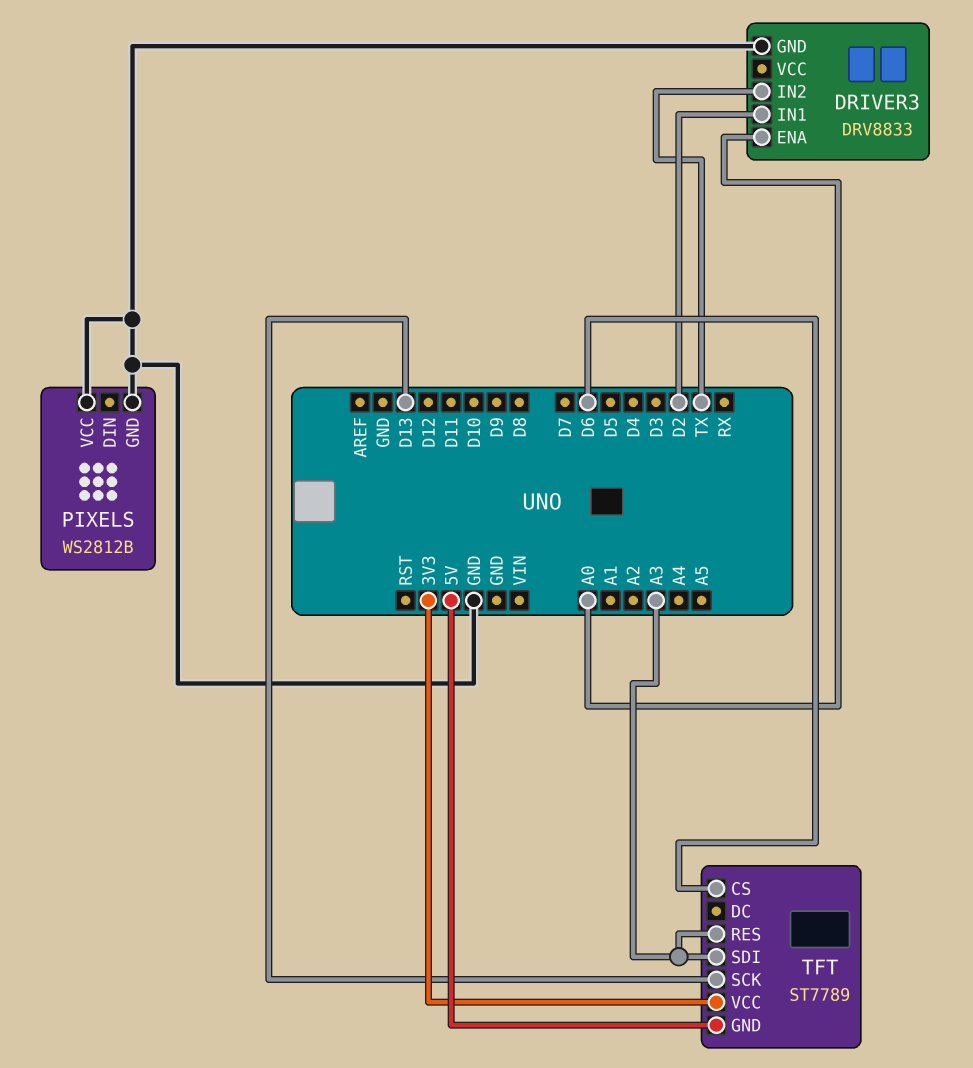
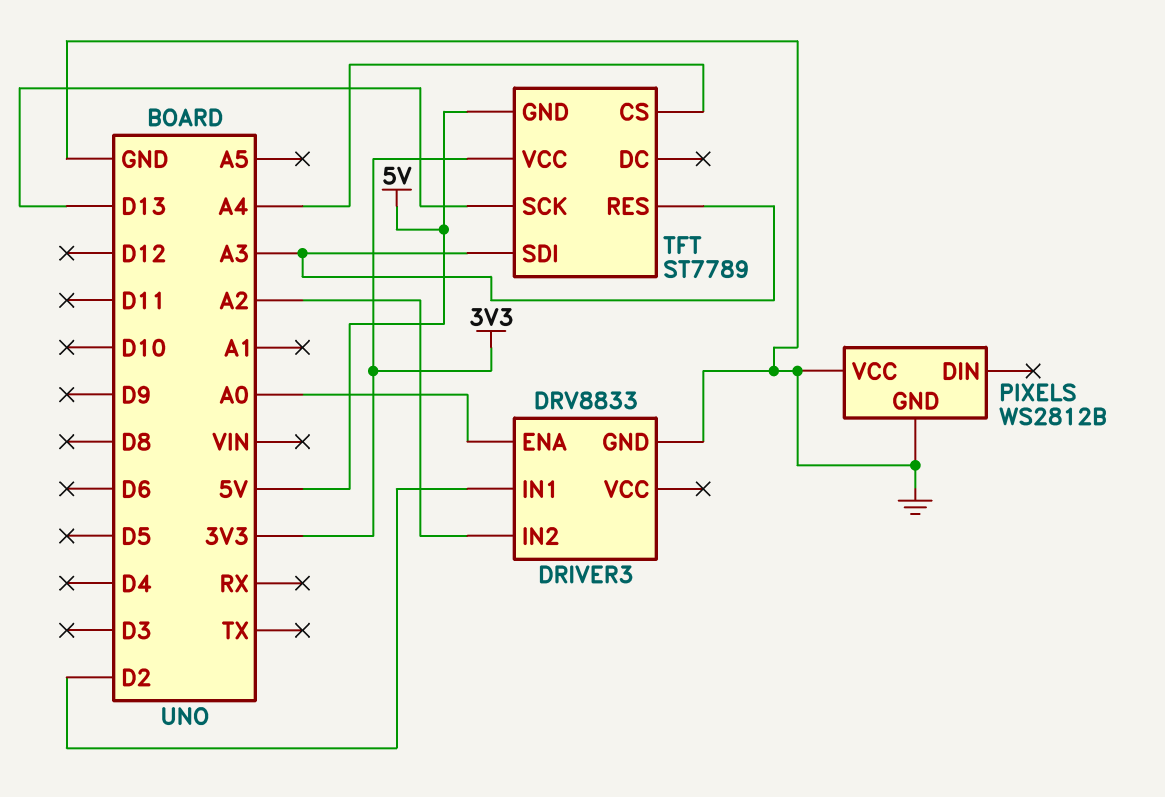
DRIVER3 pin IN2: TX -> A2
TFT pin CS: D6 -> A4

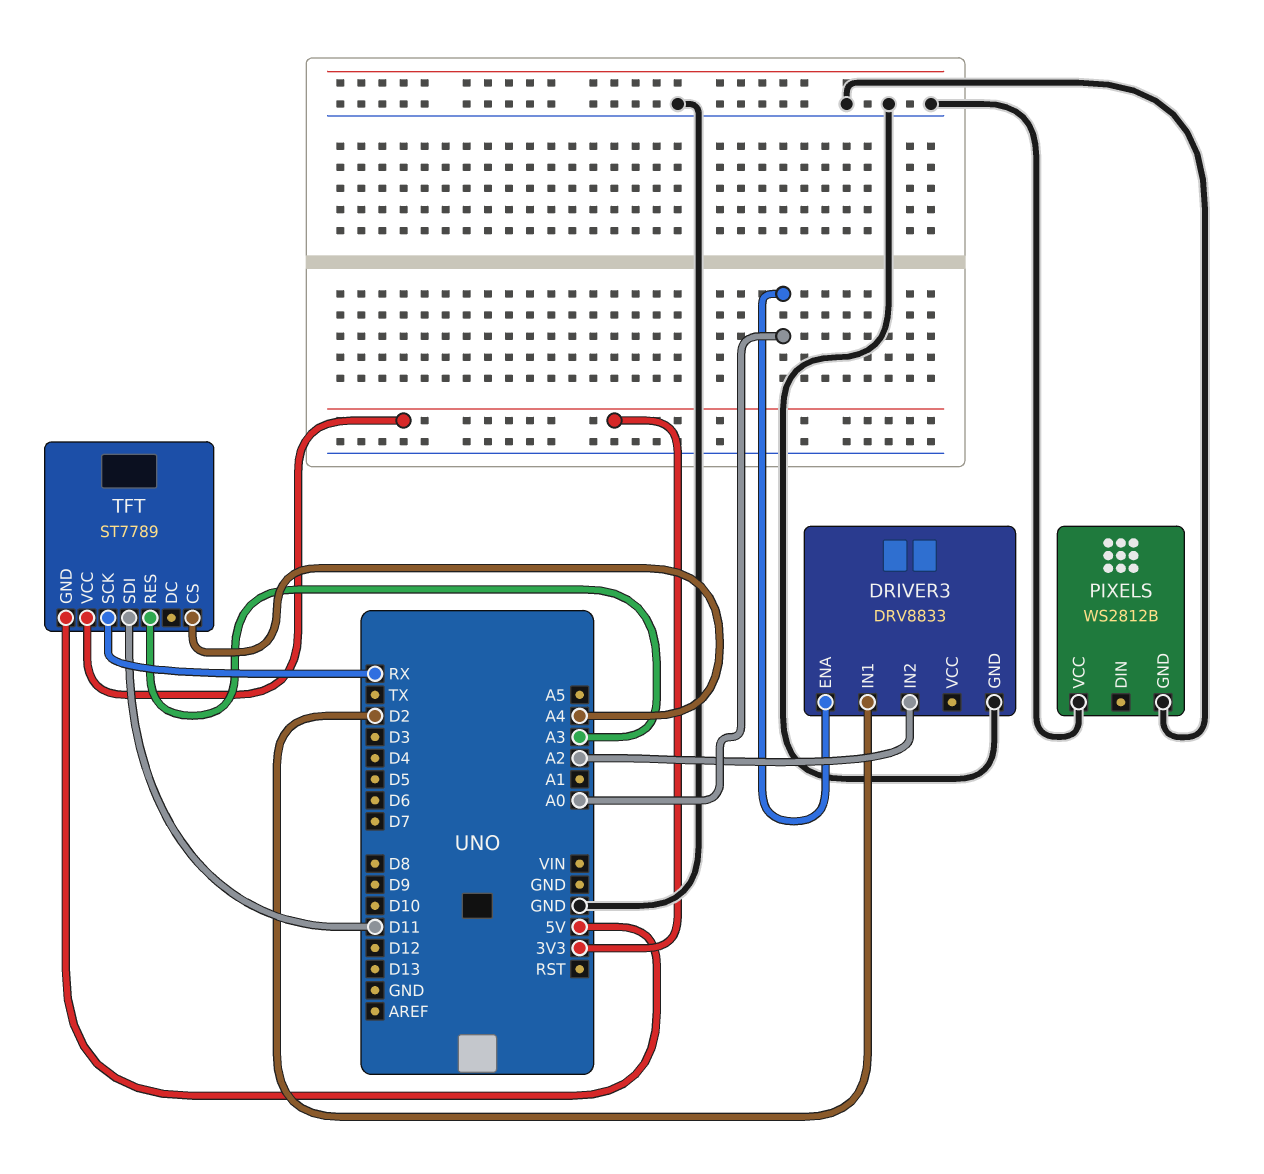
TFT pin SCK: D13 -> RX
TFT pin SDI: A3 -> D11

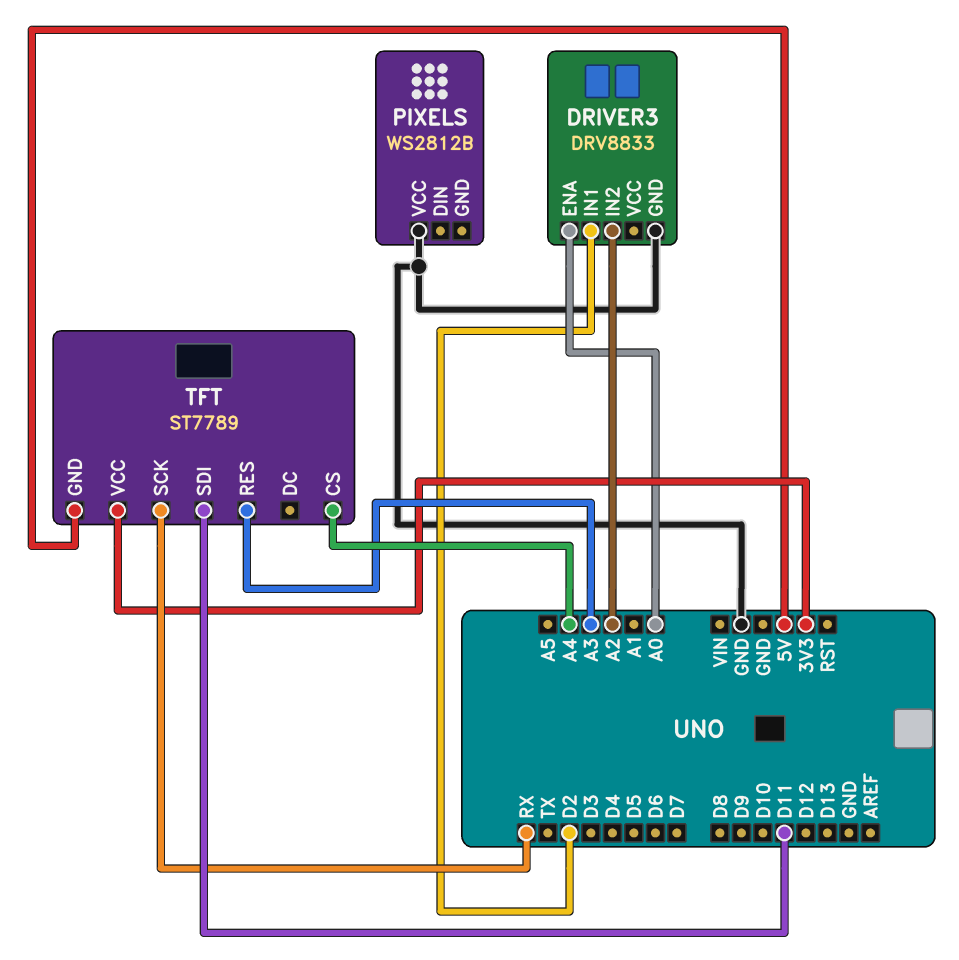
PIXELS pin GND: GND -> none

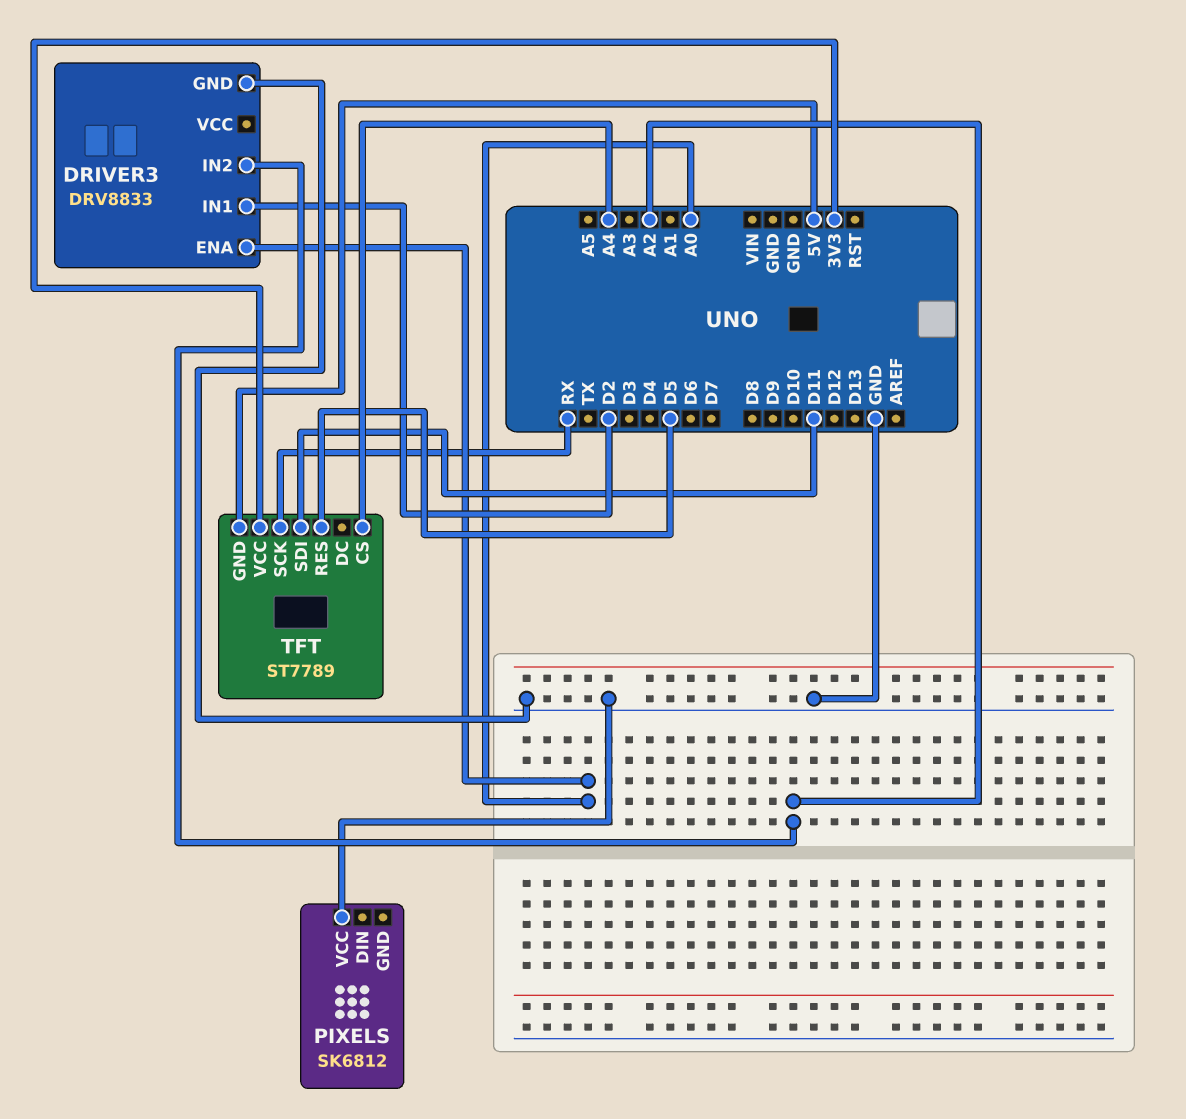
PIXELS: WS2812B -> SK6812
TFT pin RES: A3 -> D5

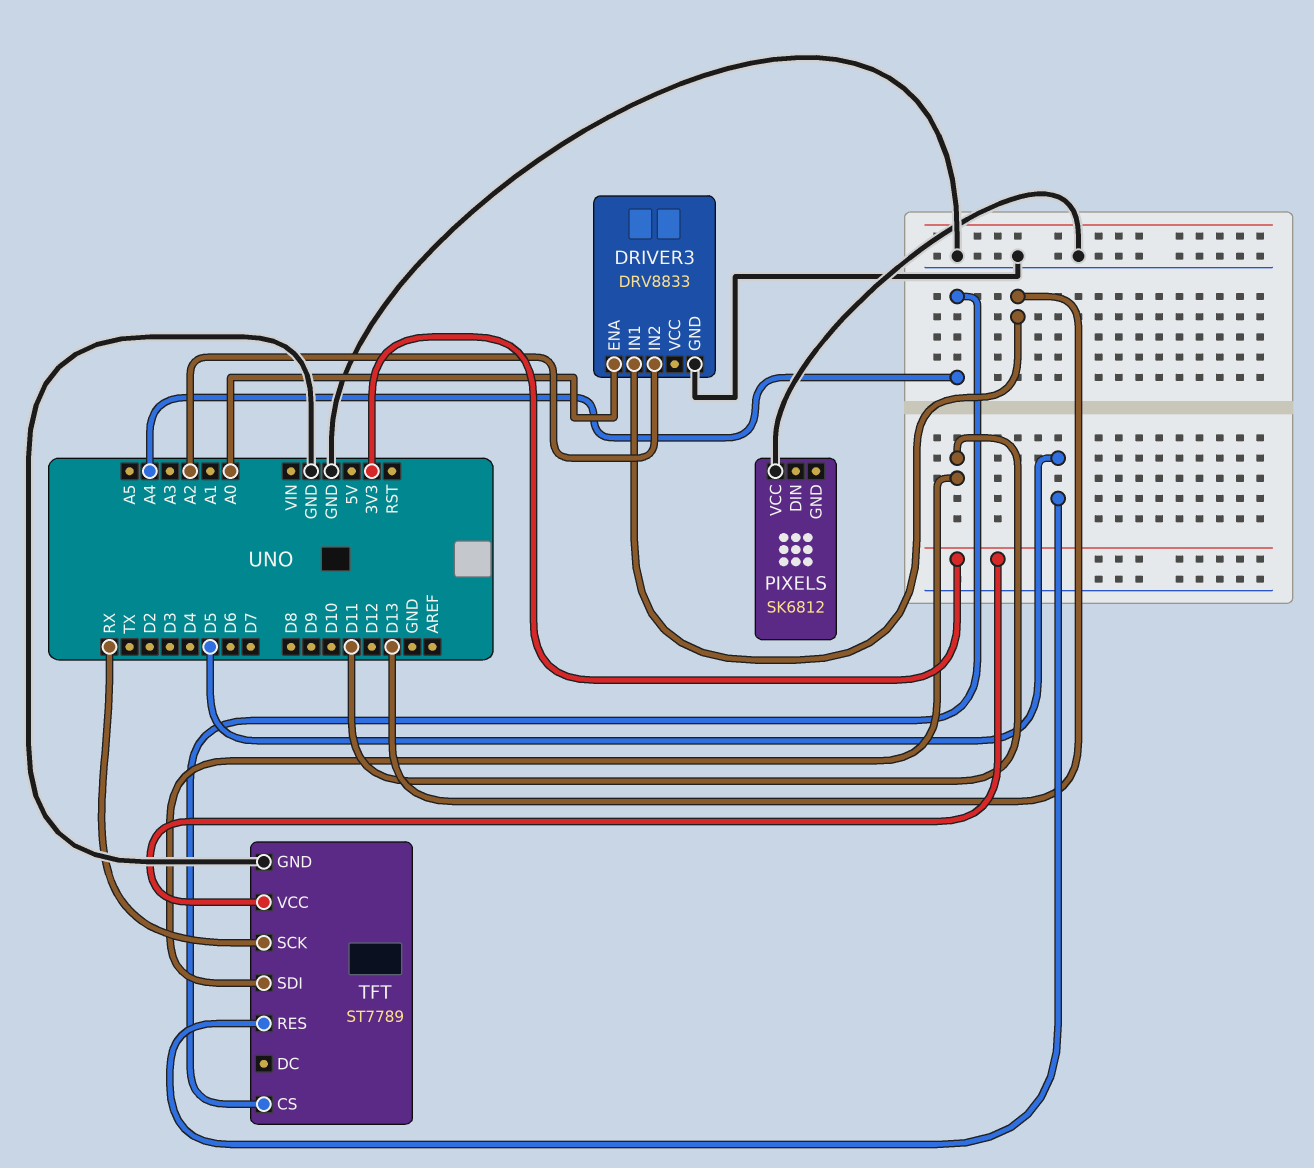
DRIVER3 pin IN1: D2 -> D13
TFT pin GND: 5V -> GND

